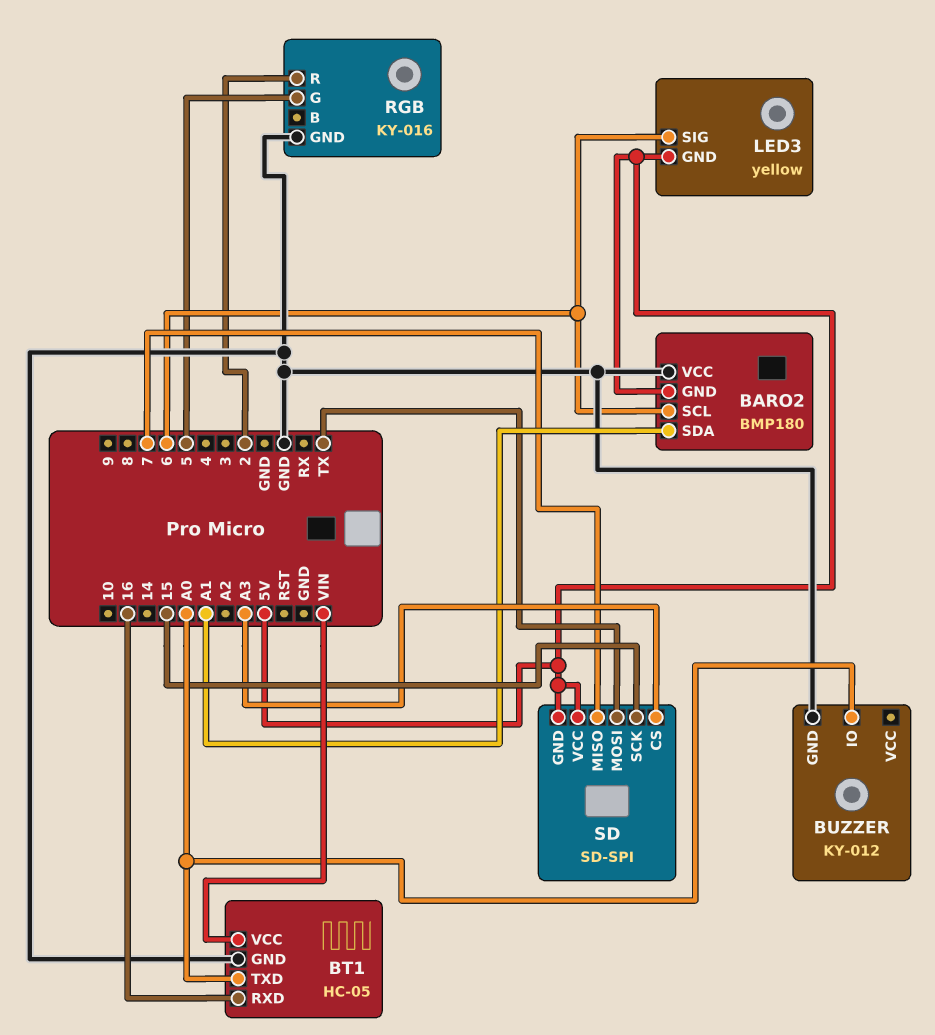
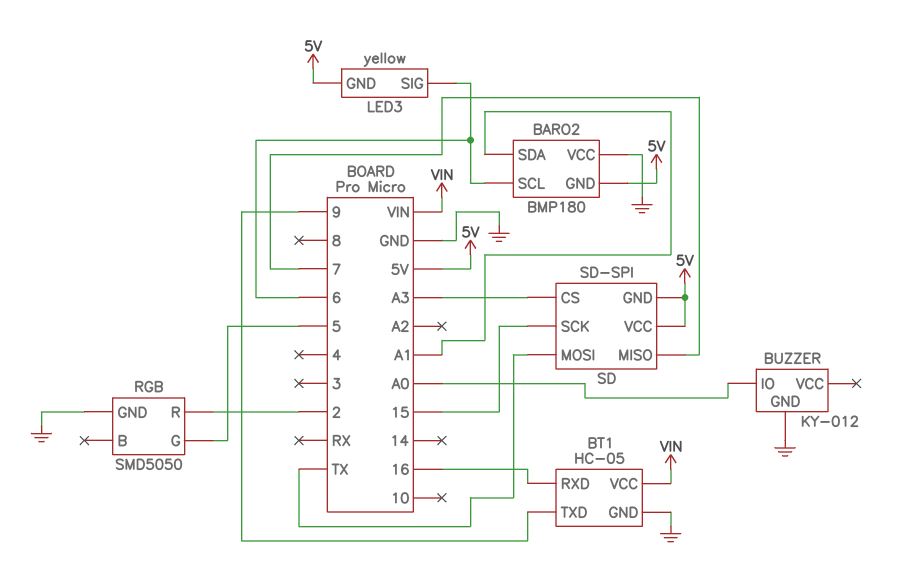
BT1 pin TXD: A0 -> 9
RGB: KY-016 -> SMD5050

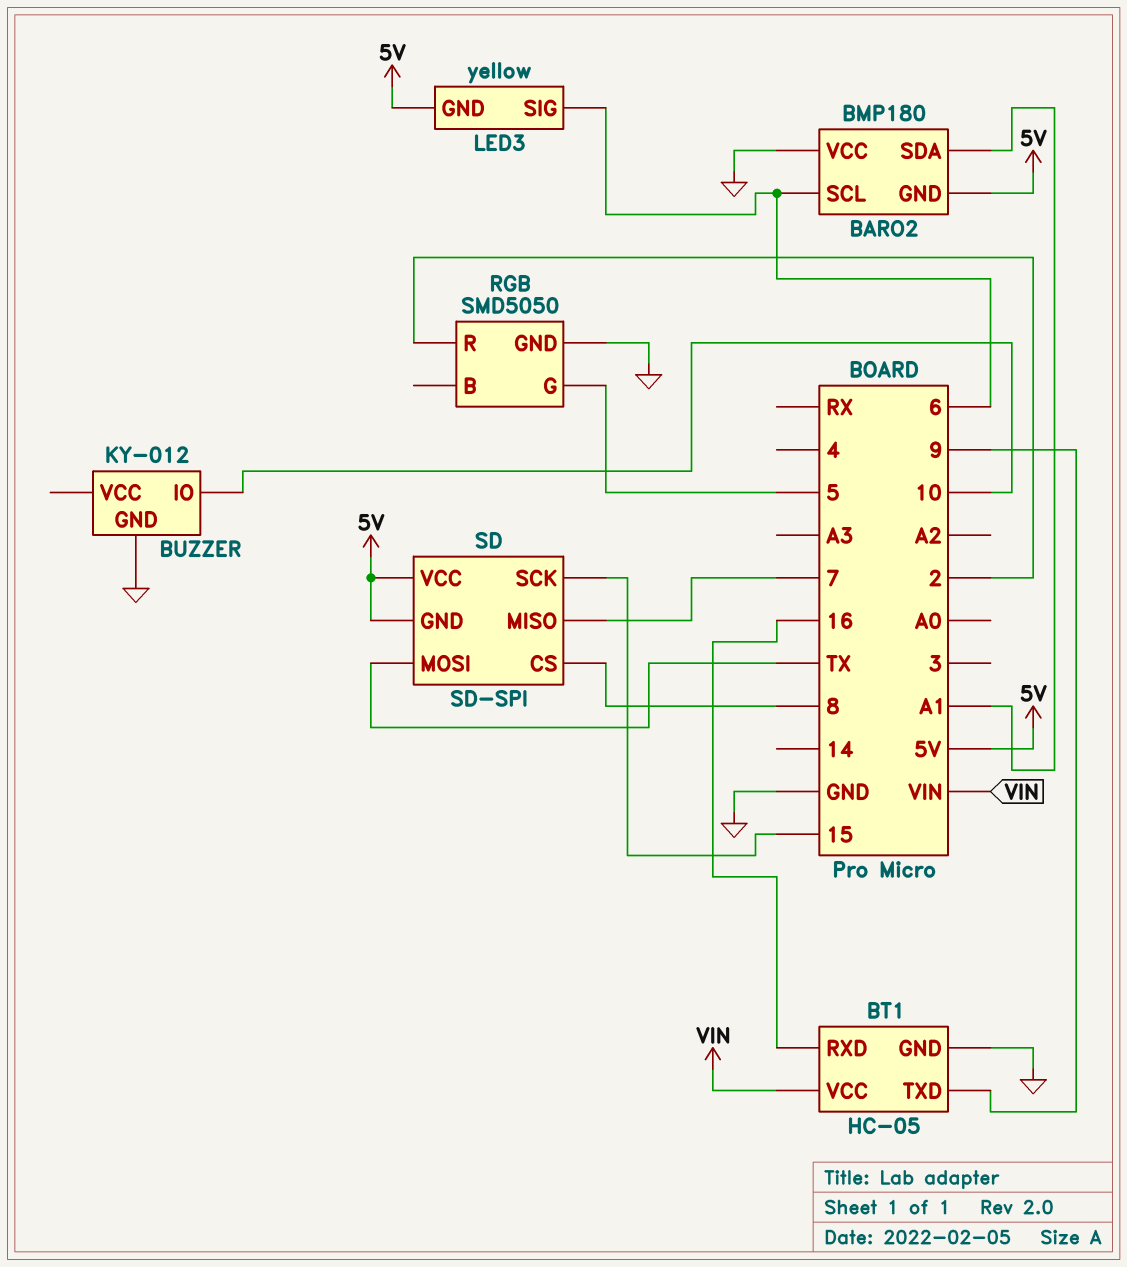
BUZZER pin IO: A0 -> 10
SD pin CS: A3 -> 8

